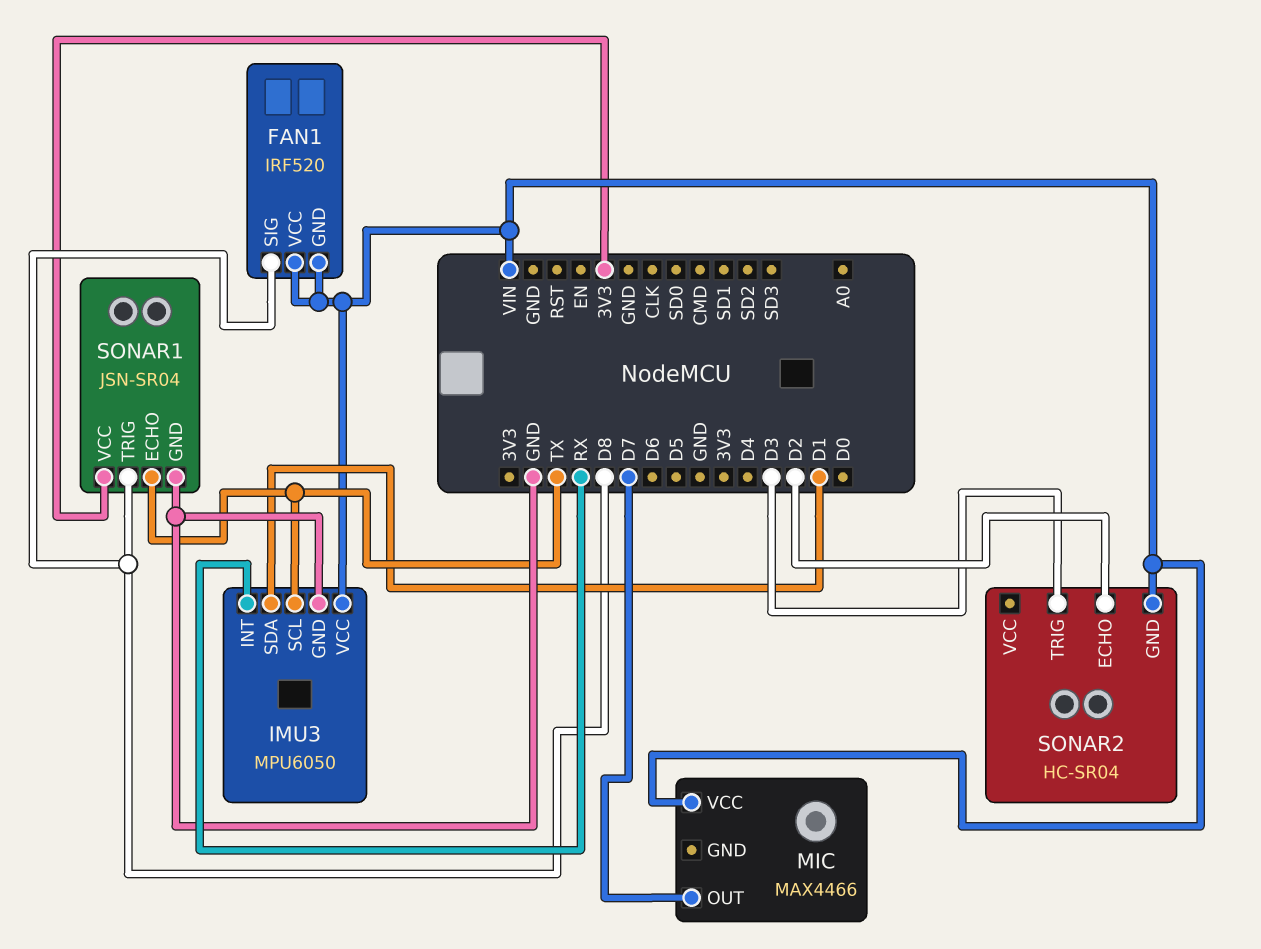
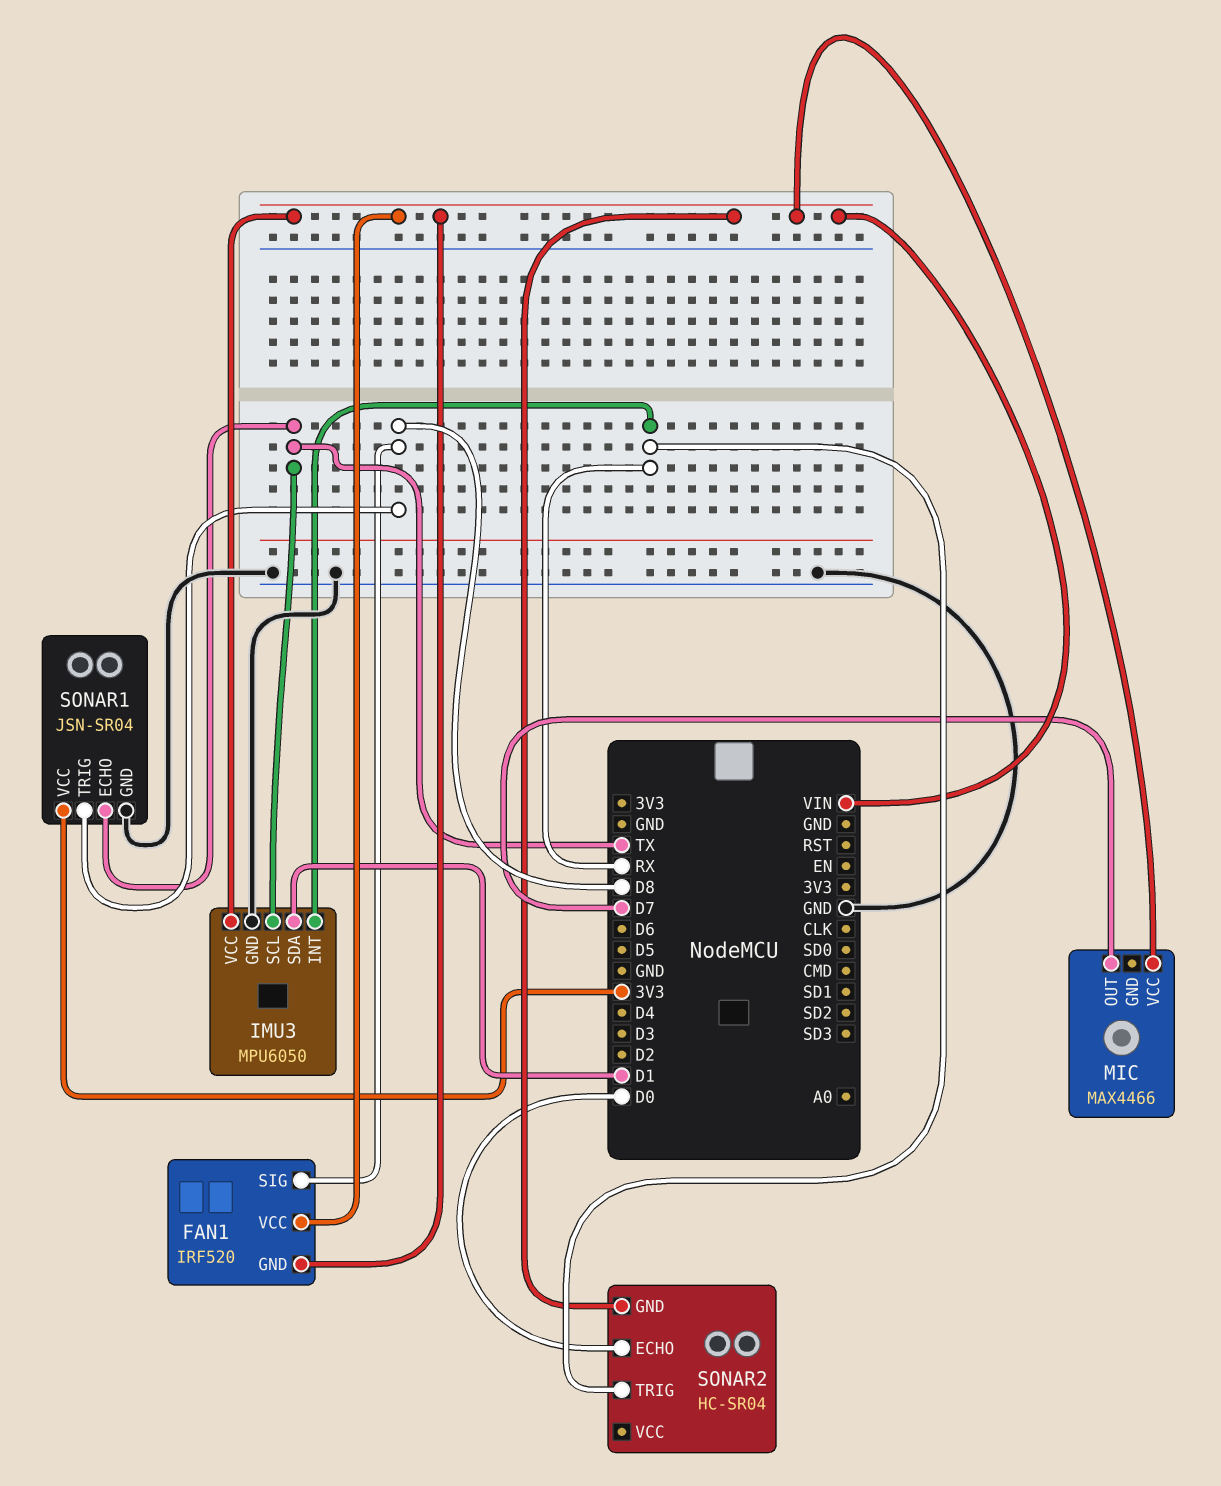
SONAR2 pin ECHO: D2 -> D0
SONAR2 pin TRIG: D3 -> RX

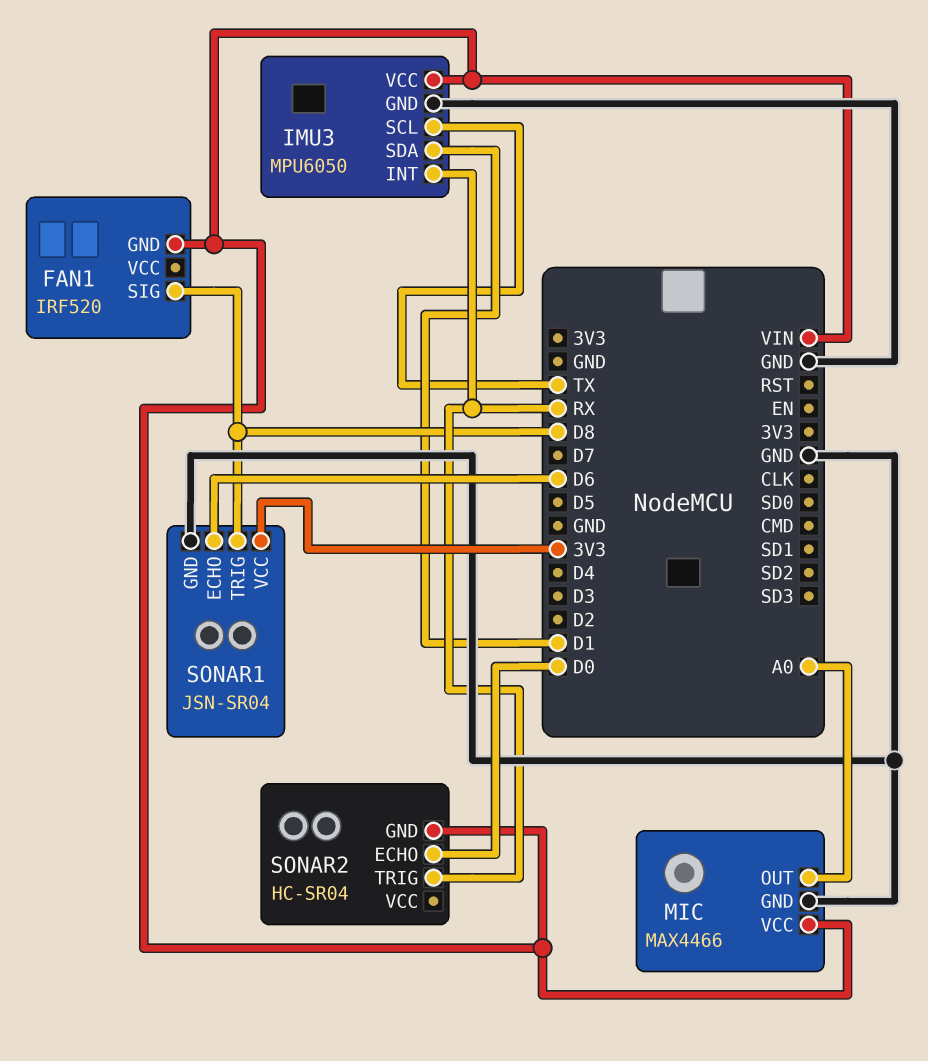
FAN1 pin VCC: VIN -> none
MIC pin GND: none -> GND
MIC pin OUT: D7 -> A0
SONAR1 pin ECHO: TX -> D6

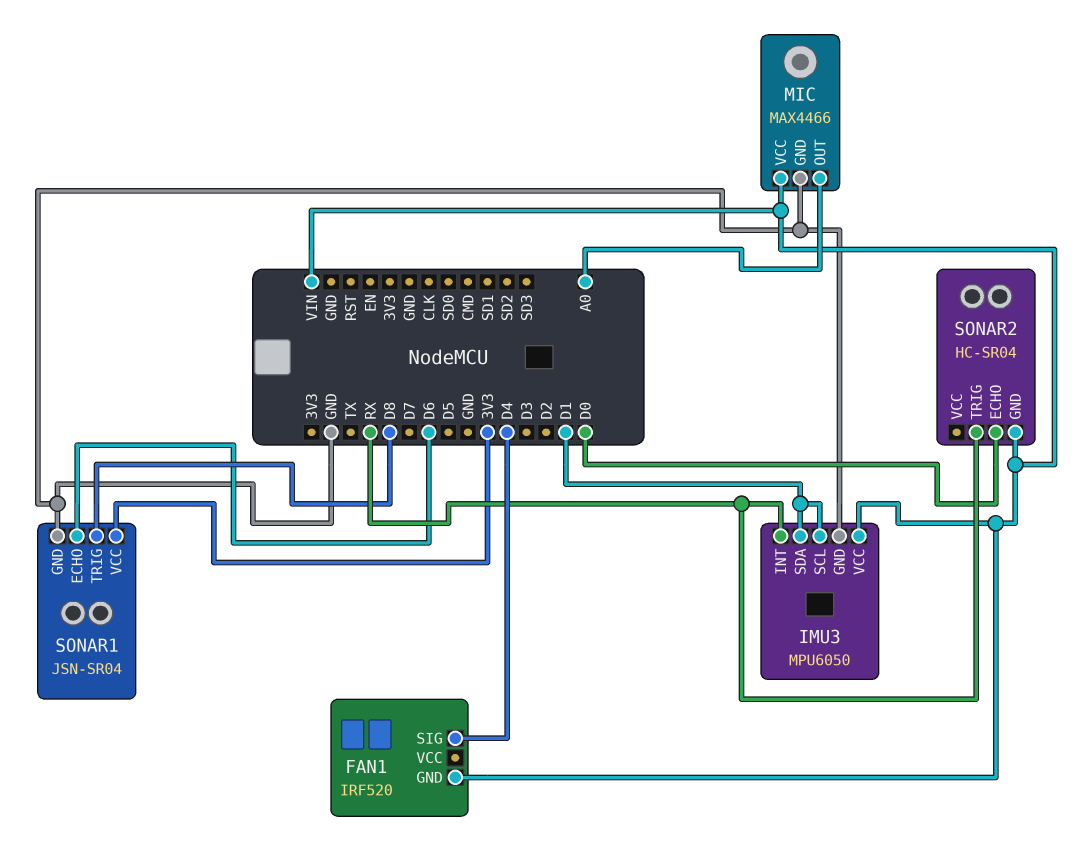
FAN1 pin SIG: D8 -> D4
IMU3 pin SCL: TX -> D1

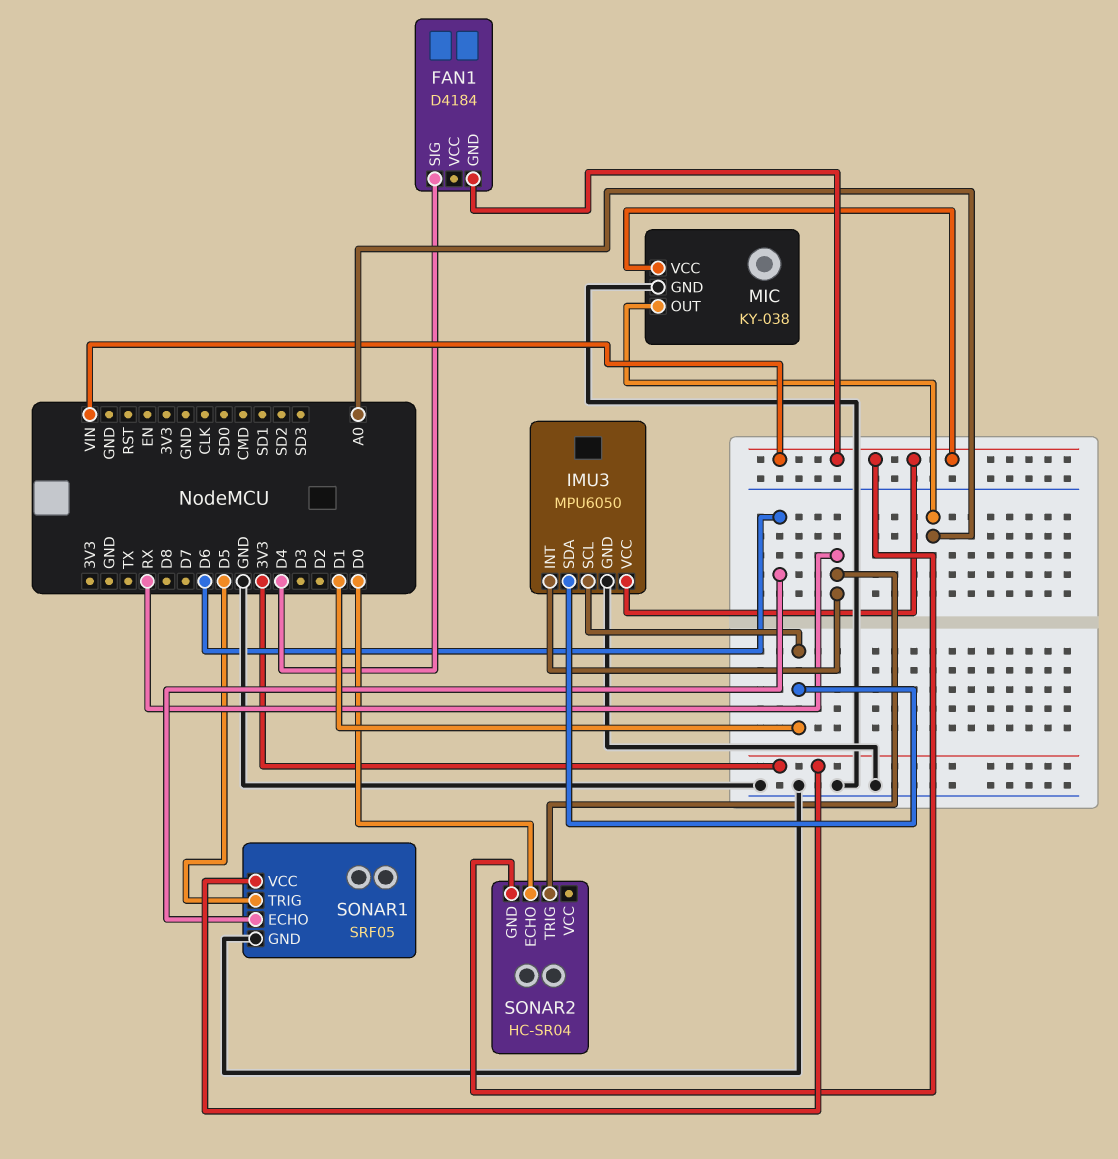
FAN1: IRF520 -> D4184
MIC: MAX4466 -> KY-038
SONAR1: JSN-SR04 -> SRF05
SONAR1 pin TRIG: D8 -> D5

